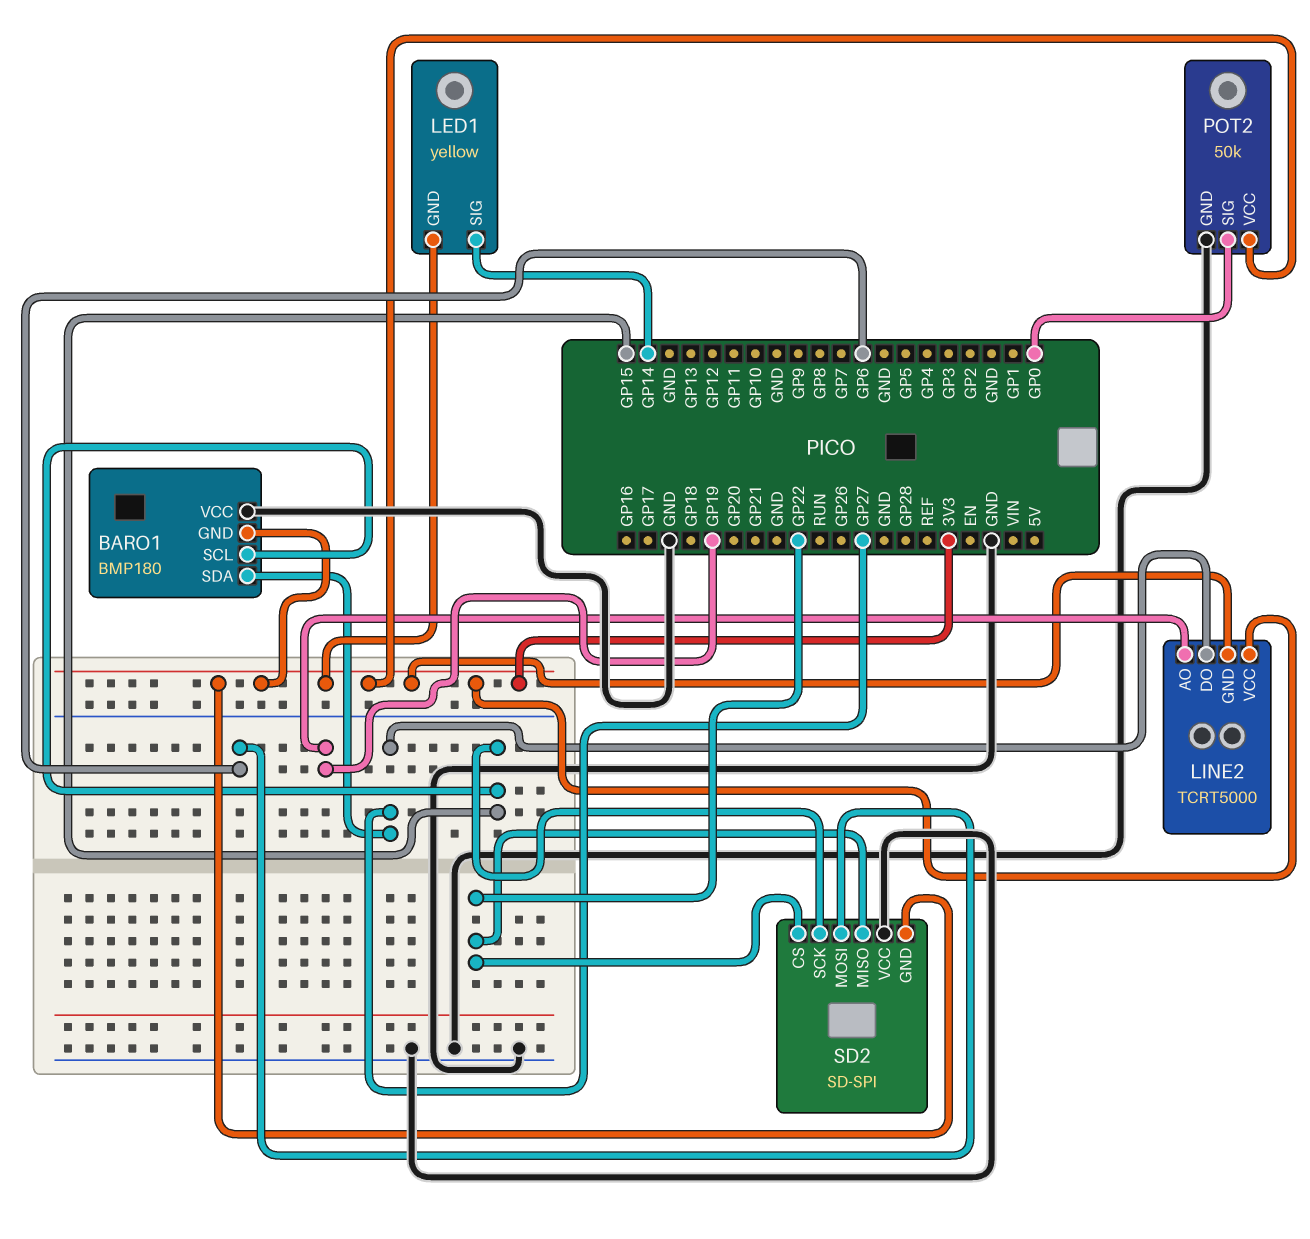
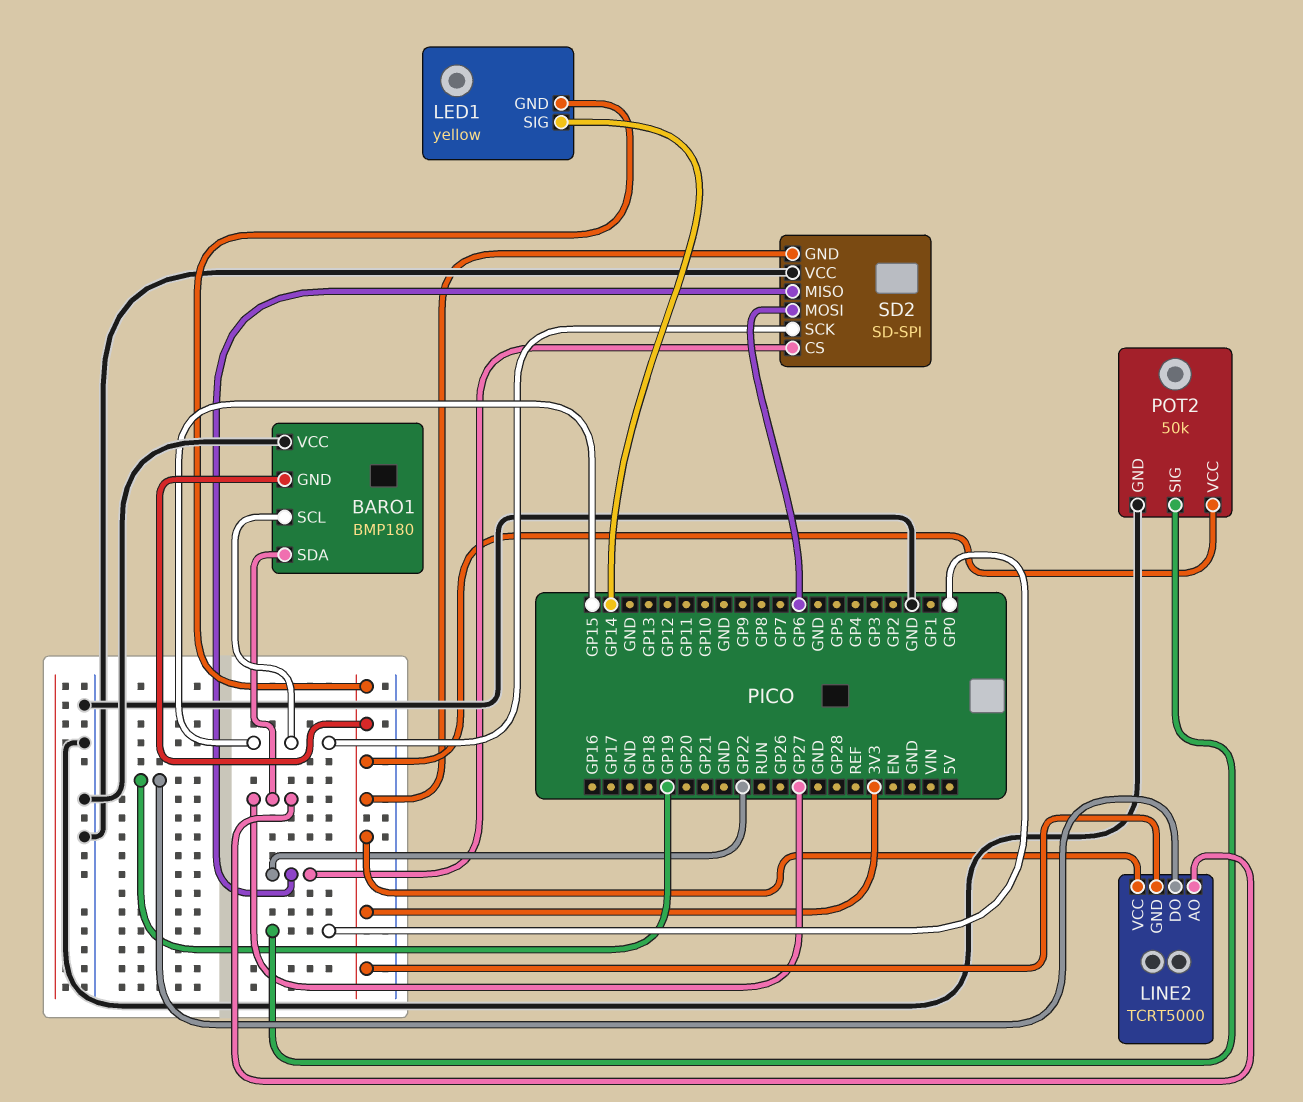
LINE2 pin AO: GP19 -> GP27
LINE2 pin DO: GP27 -> GP19

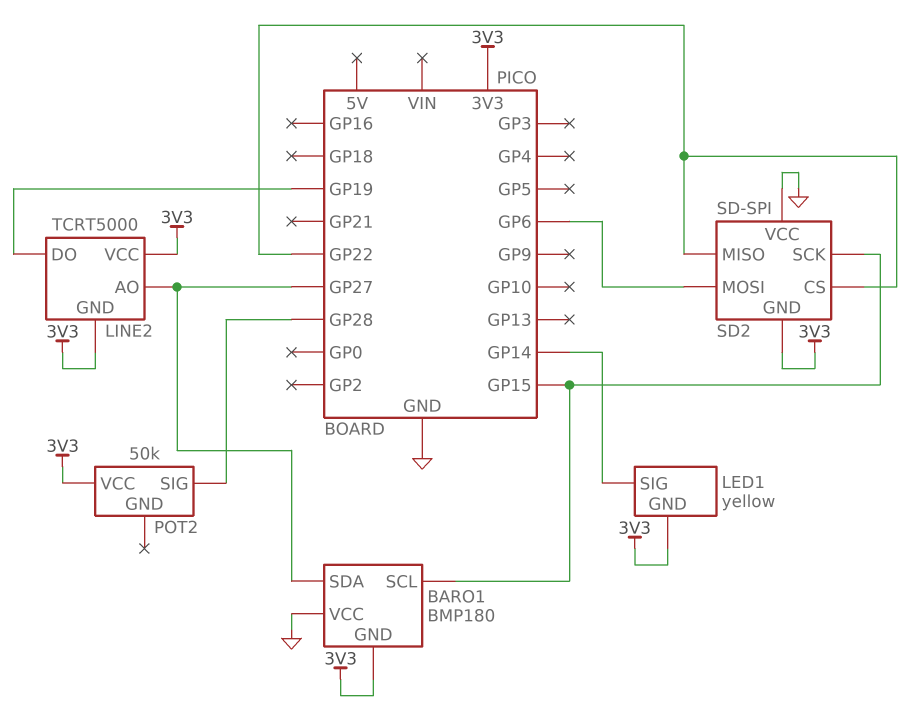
POT2 pin GND: GND -> none
POT2 pin SIG: GP0 -> GP28

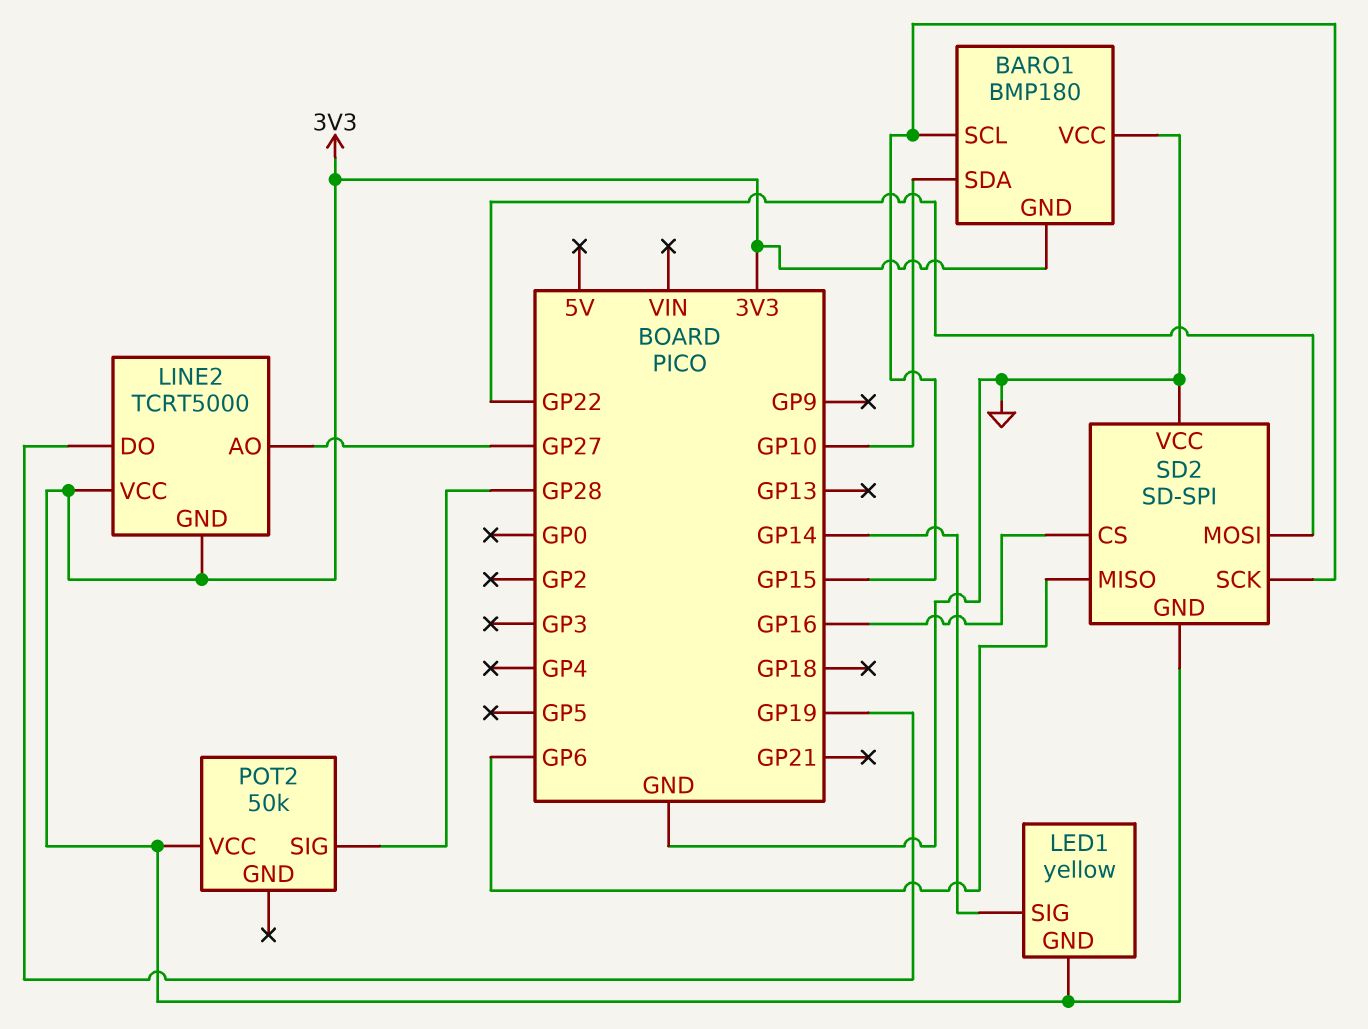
BARO1 pin SDA: GP27 -> GP10
SD2 pin CS: GP22 -> GP16
SD2 pin MISO: GP22 -> GP6
SD2 pin MOSI: GP6 -> GP22

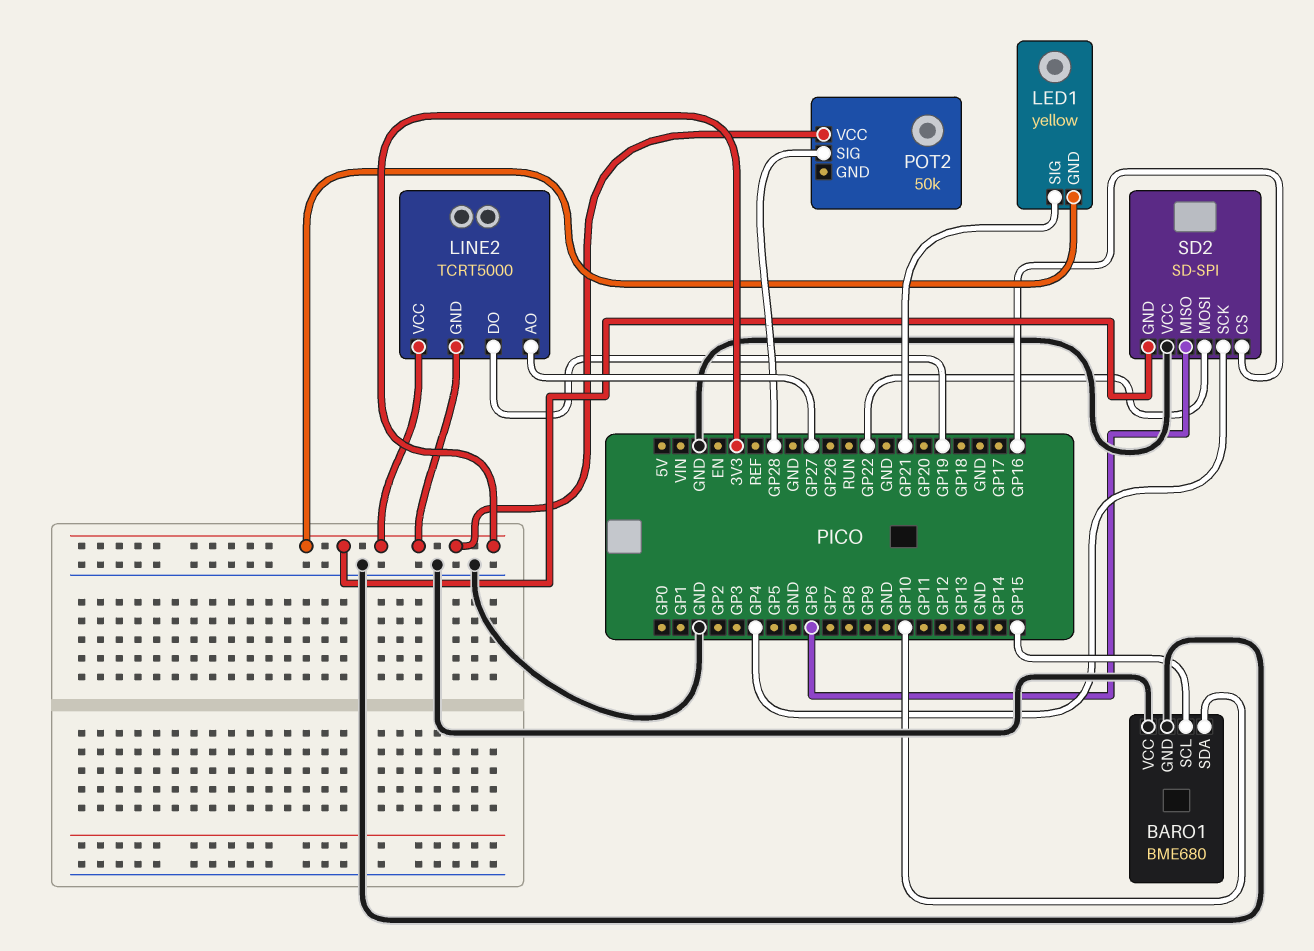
BARO1: BMP180 -> BME680
BARO1 pin GND: 3V3 -> GND
LED1 pin SIG: GP14 -> GP21
SD2 pin SCK: GP15 -> GP4

